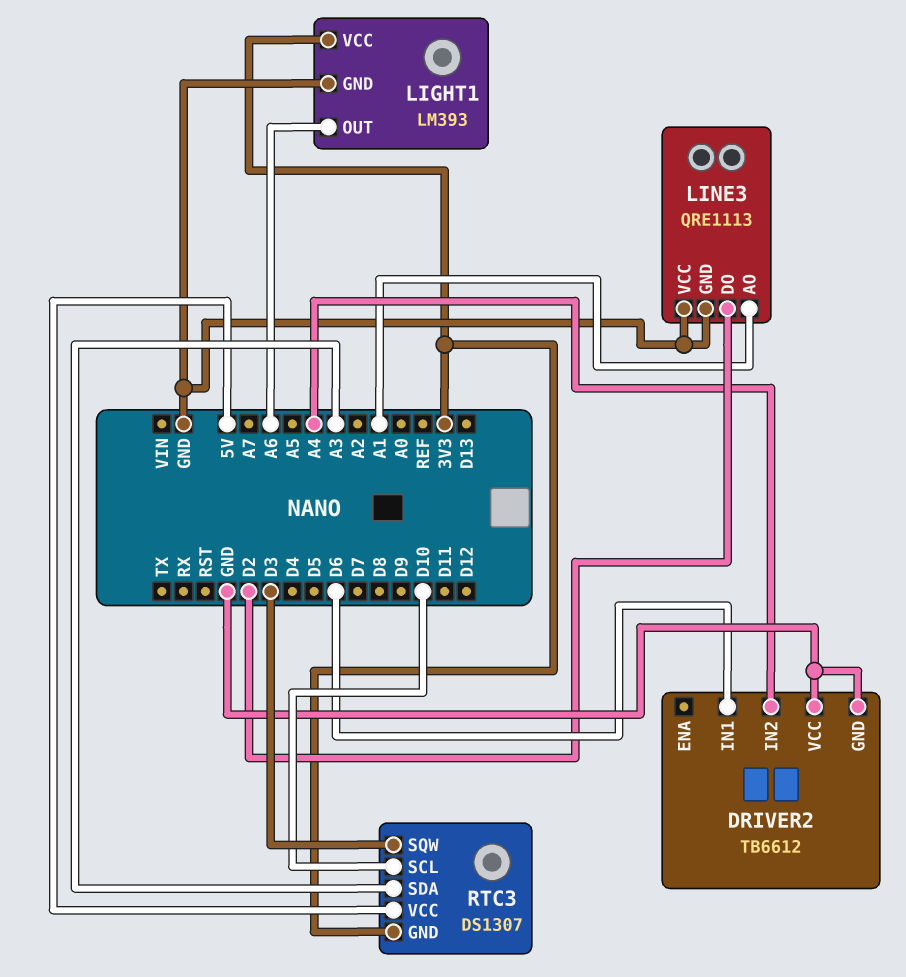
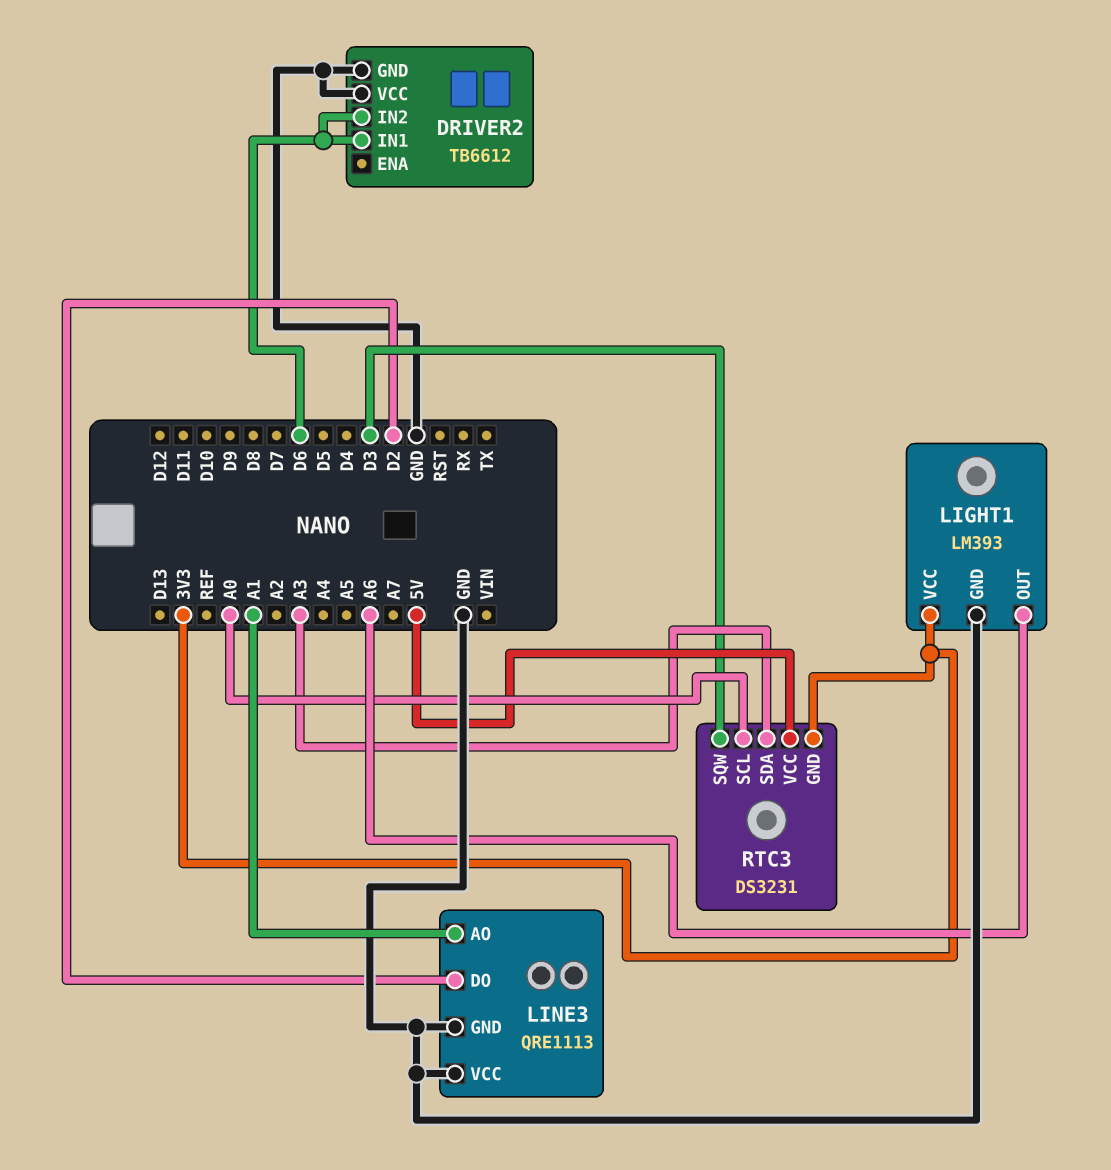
DRIVER2 pin IN2: A4 -> D6
RTC3: DS1307 -> DS3231
RTC3 pin SCL: D10 -> A0

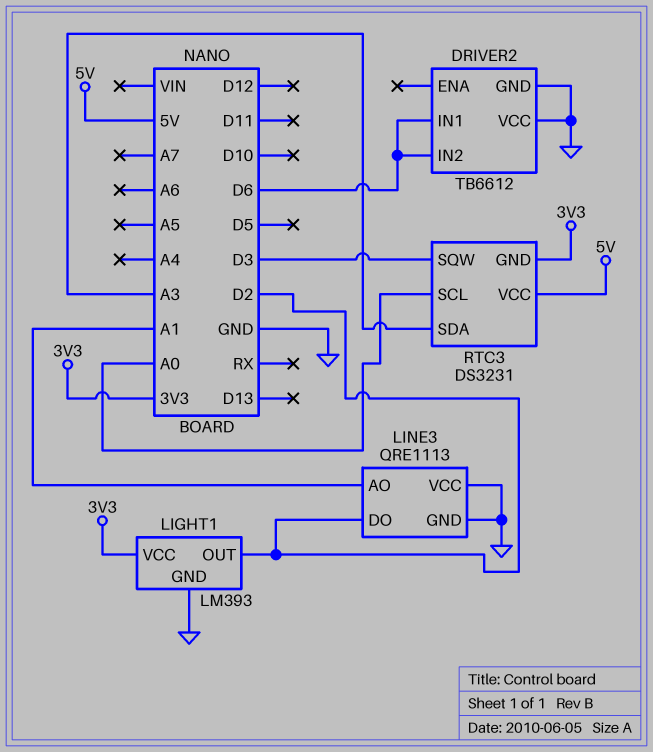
LIGHT1 pin OUT: A6 -> D2

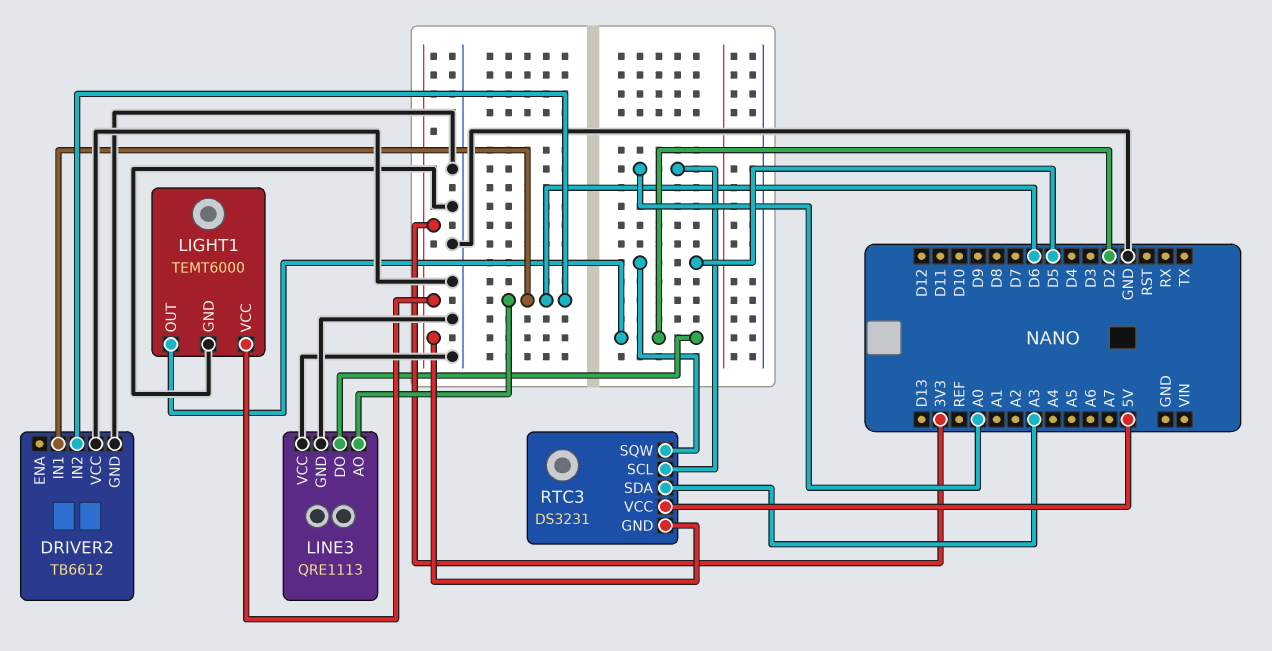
LIGHT1: LM393 -> TEMT6000
LINE3 pin AO: A1 -> D6
RTC3 pin SQW: D3 -> D5

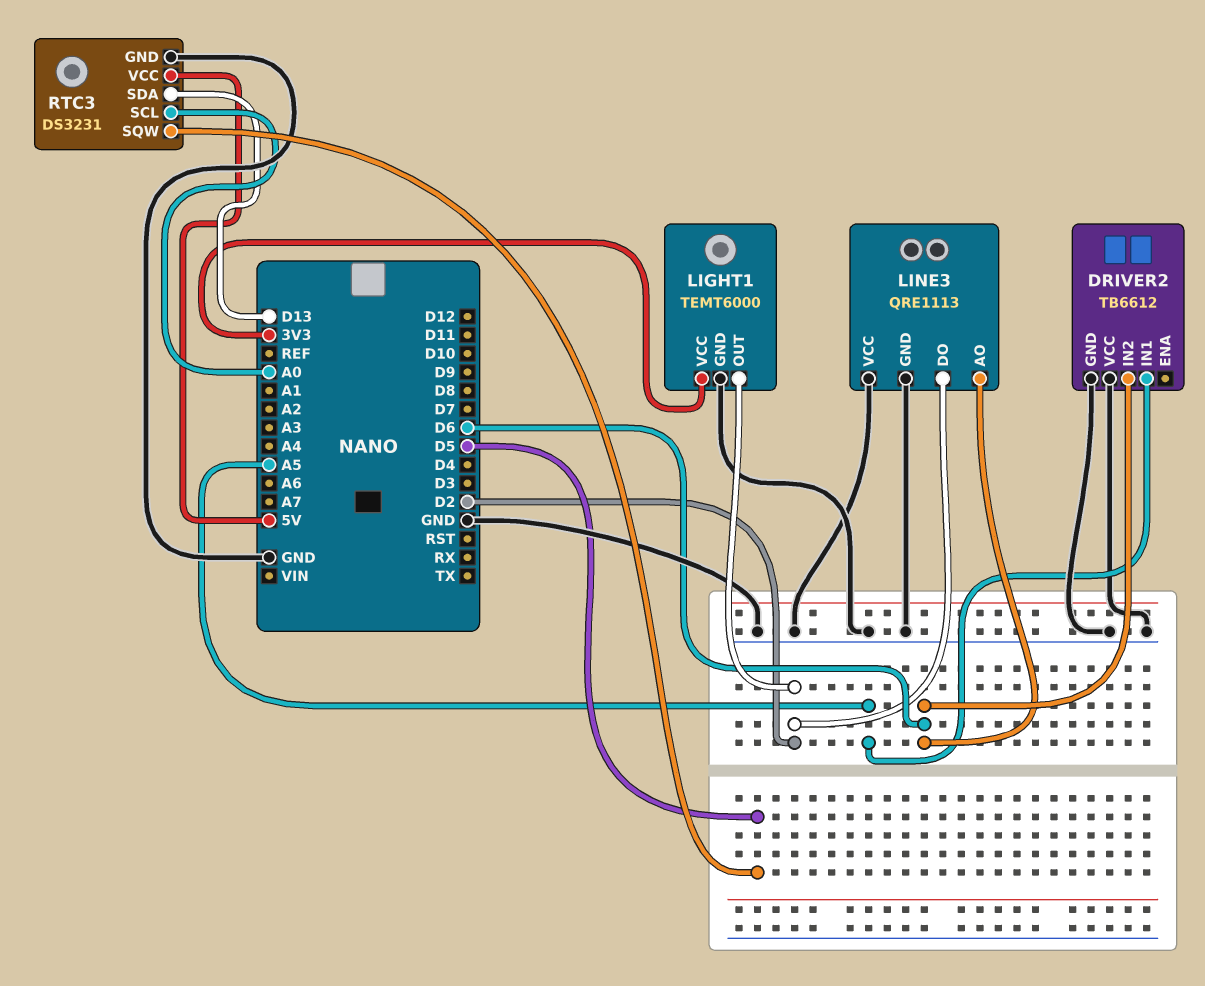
DRIVER2 pin IN1: D6 -> A5
RTC3 pin GND: 3V3 -> GND
RTC3 pin SDA: A3 -> D13

